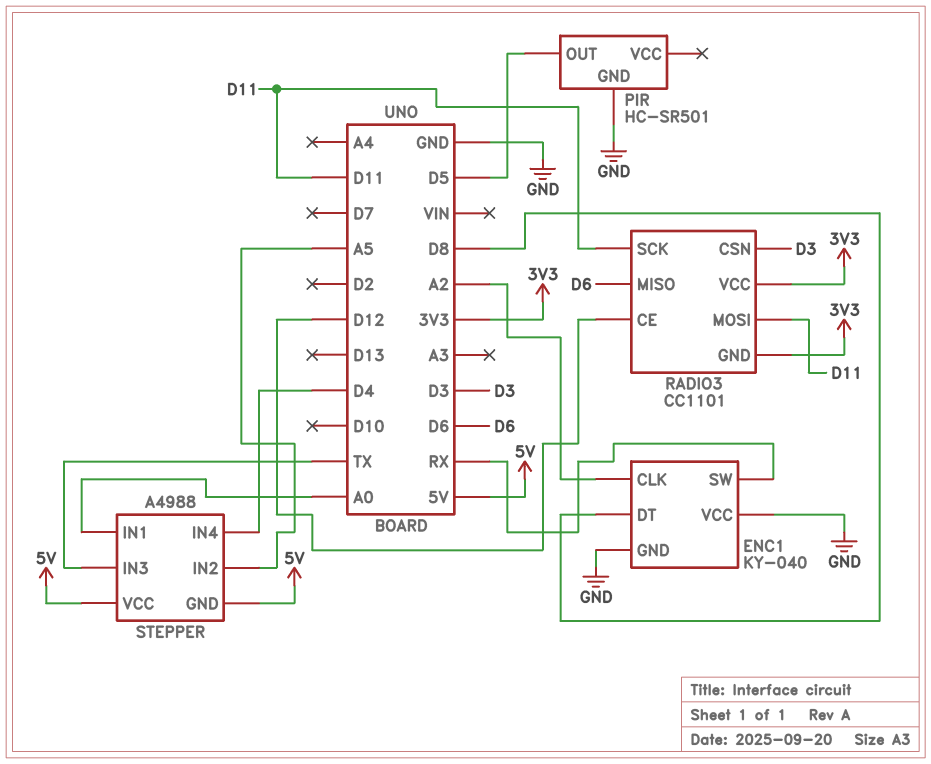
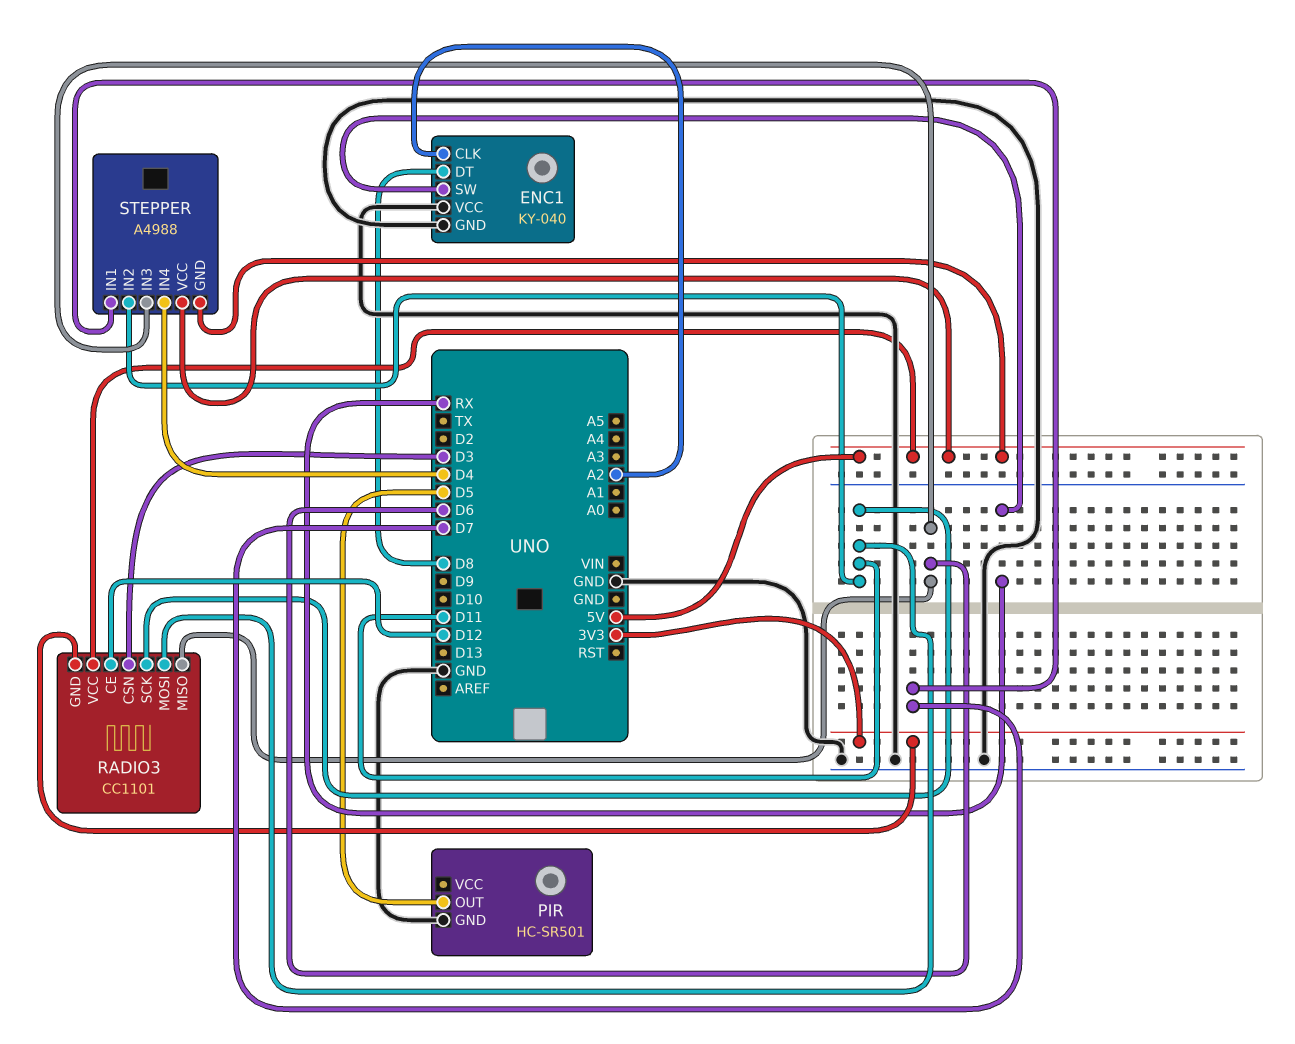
RADIO3 pin VCC: 3V3 -> 5V
STEPPER pin IN1: A0 -> D7
STEPPER pin IN2: A5 -> D11
STEPPER pin IN3: TX -> D6

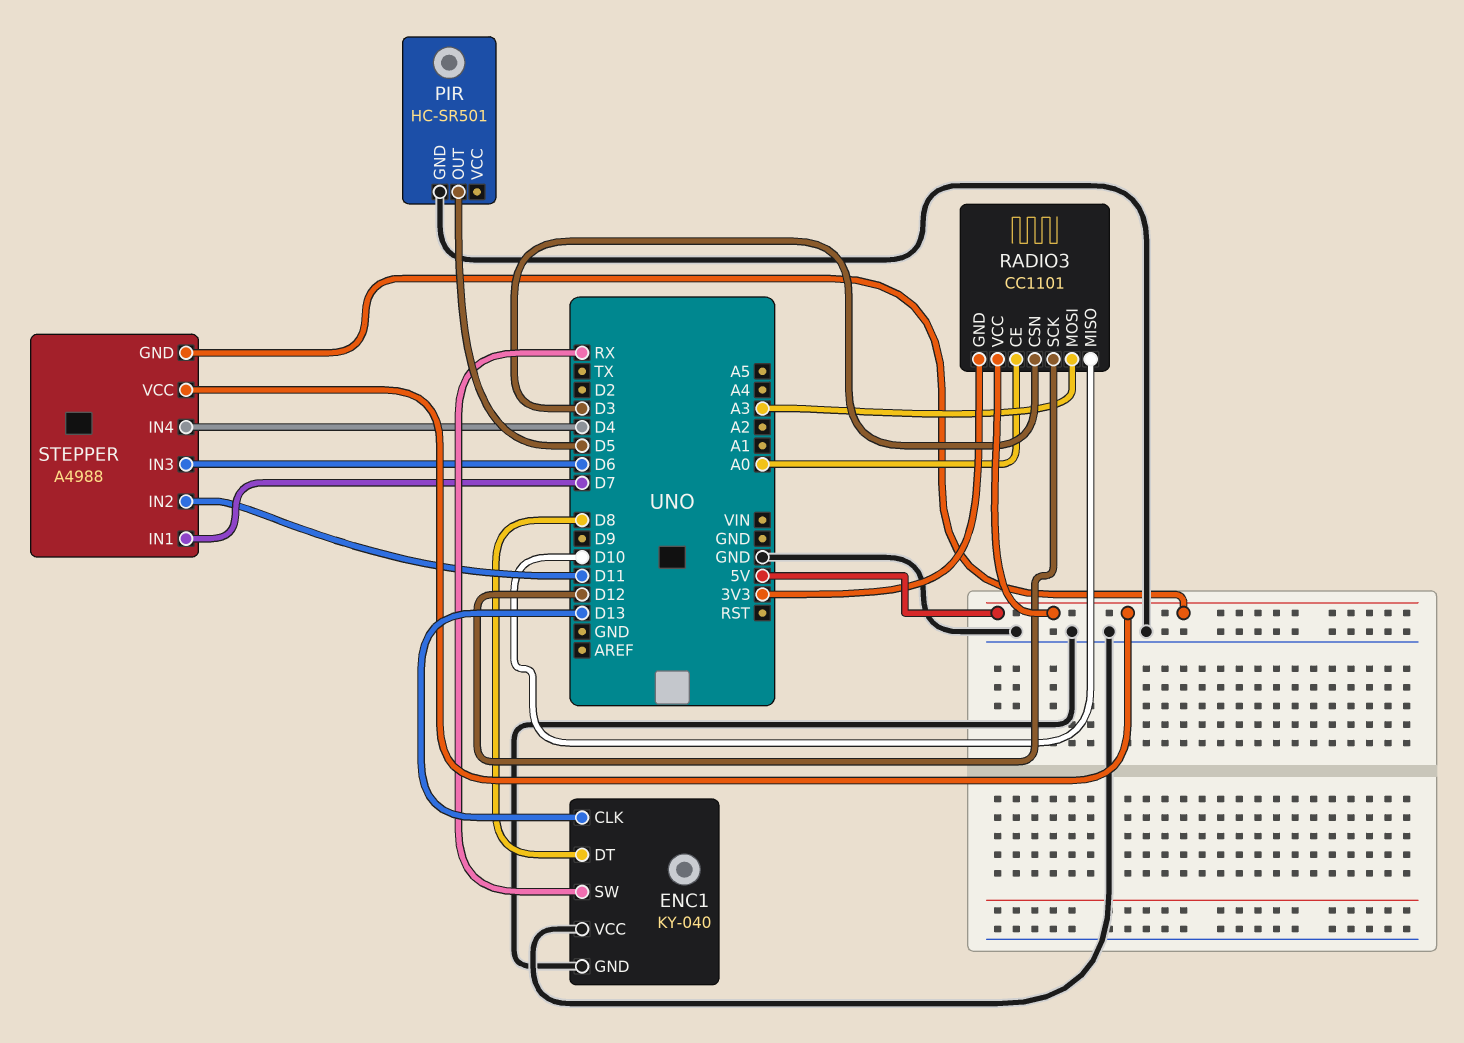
ENC1 pin CLK: A2 -> D13
RADIO3 pin CE: D12 -> A0
RADIO3 pin MISO: D6 -> D10
RADIO3 pin MOSI: D11 -> A3
RADIO3 pin SCK: D11 -> D12

